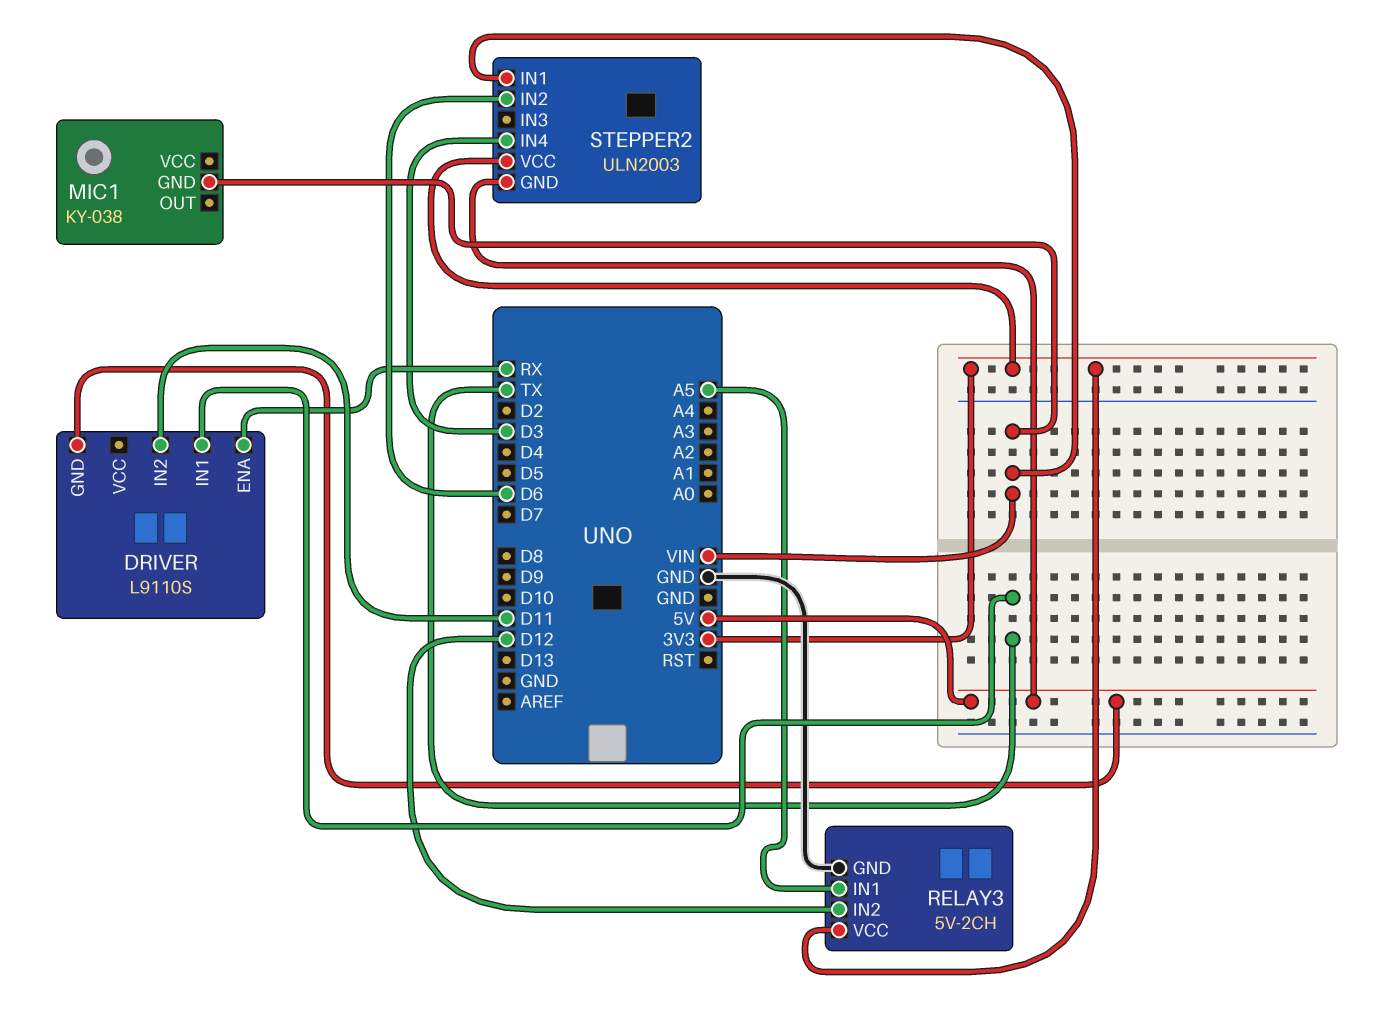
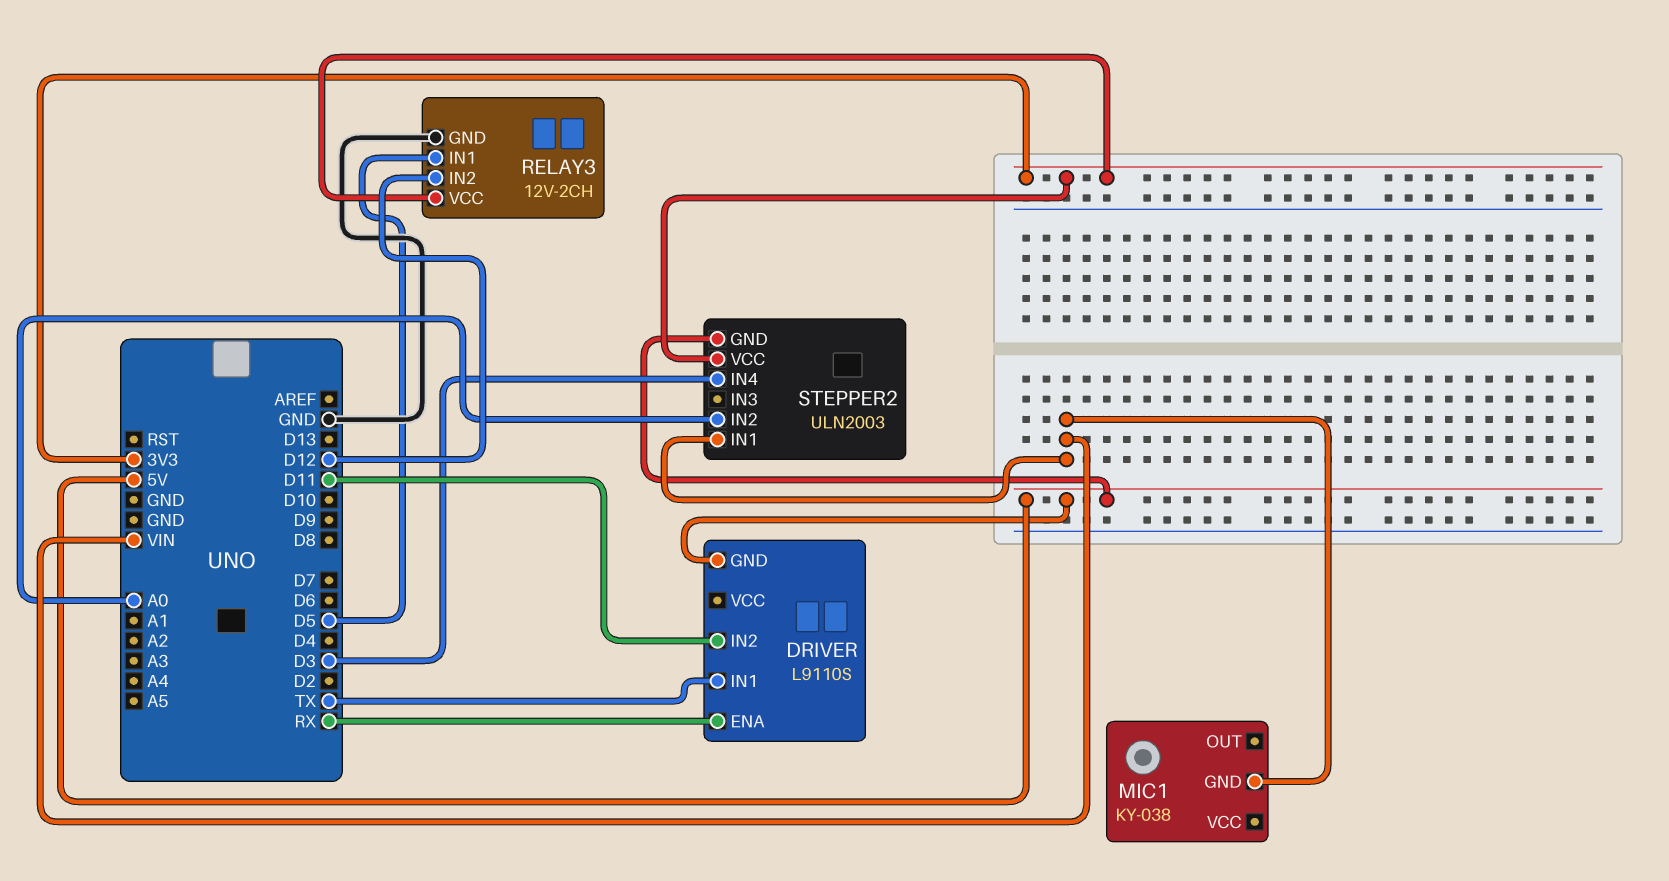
RELAY3: 5V-2CH -> 12V-2CH
RELAY3 pin IN1: A5 -> D5
STEPPER2 pin IN2: D6 -> A0

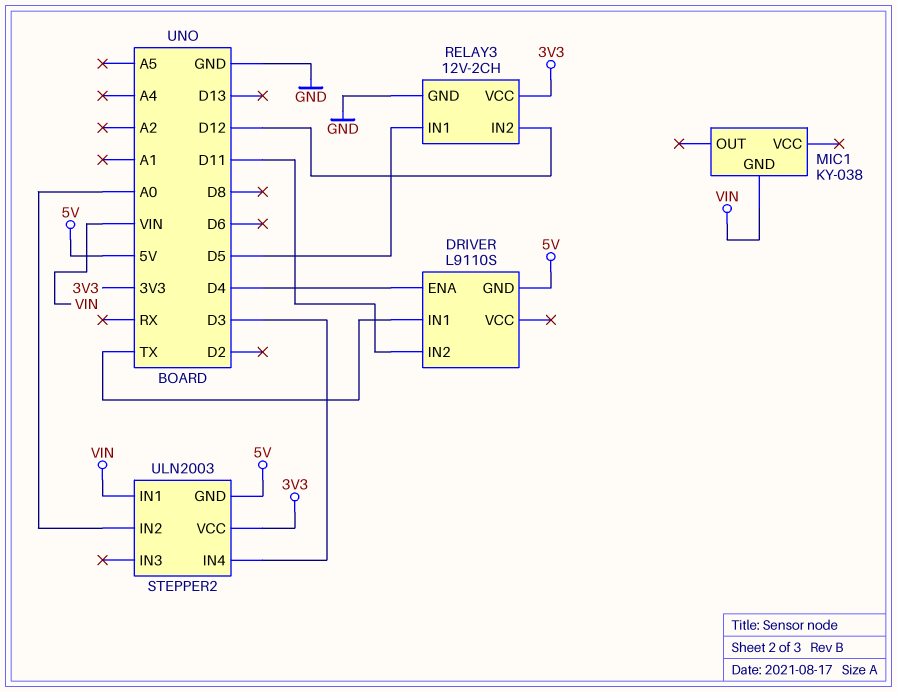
DRIVER pin ENA: RX -> D4

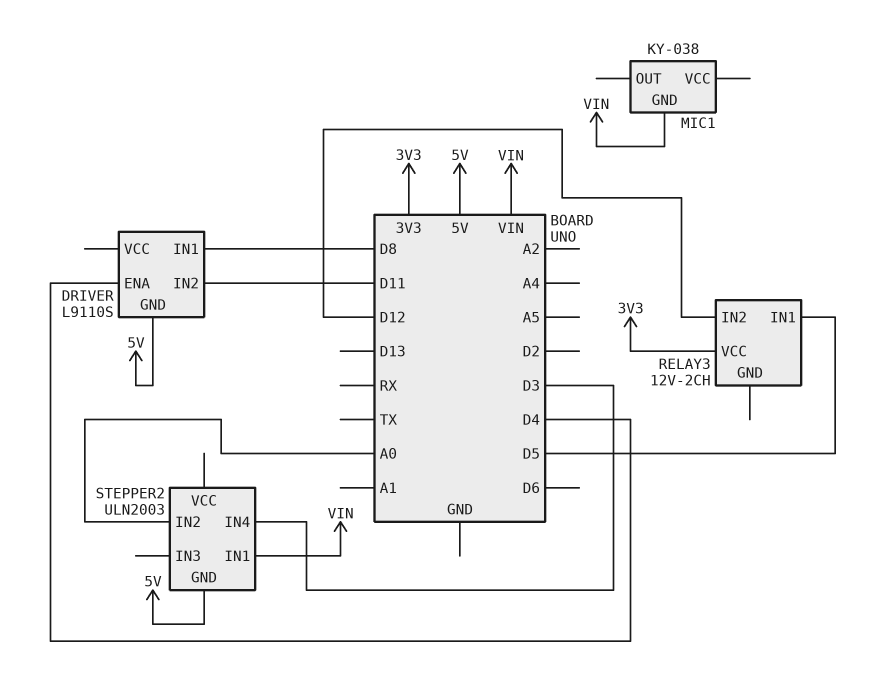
DRIVER pin IN1: TX -> D8
RELAY3 pin GND: GND -> none
STEPPER2 pin VCC: 3V3 -> none

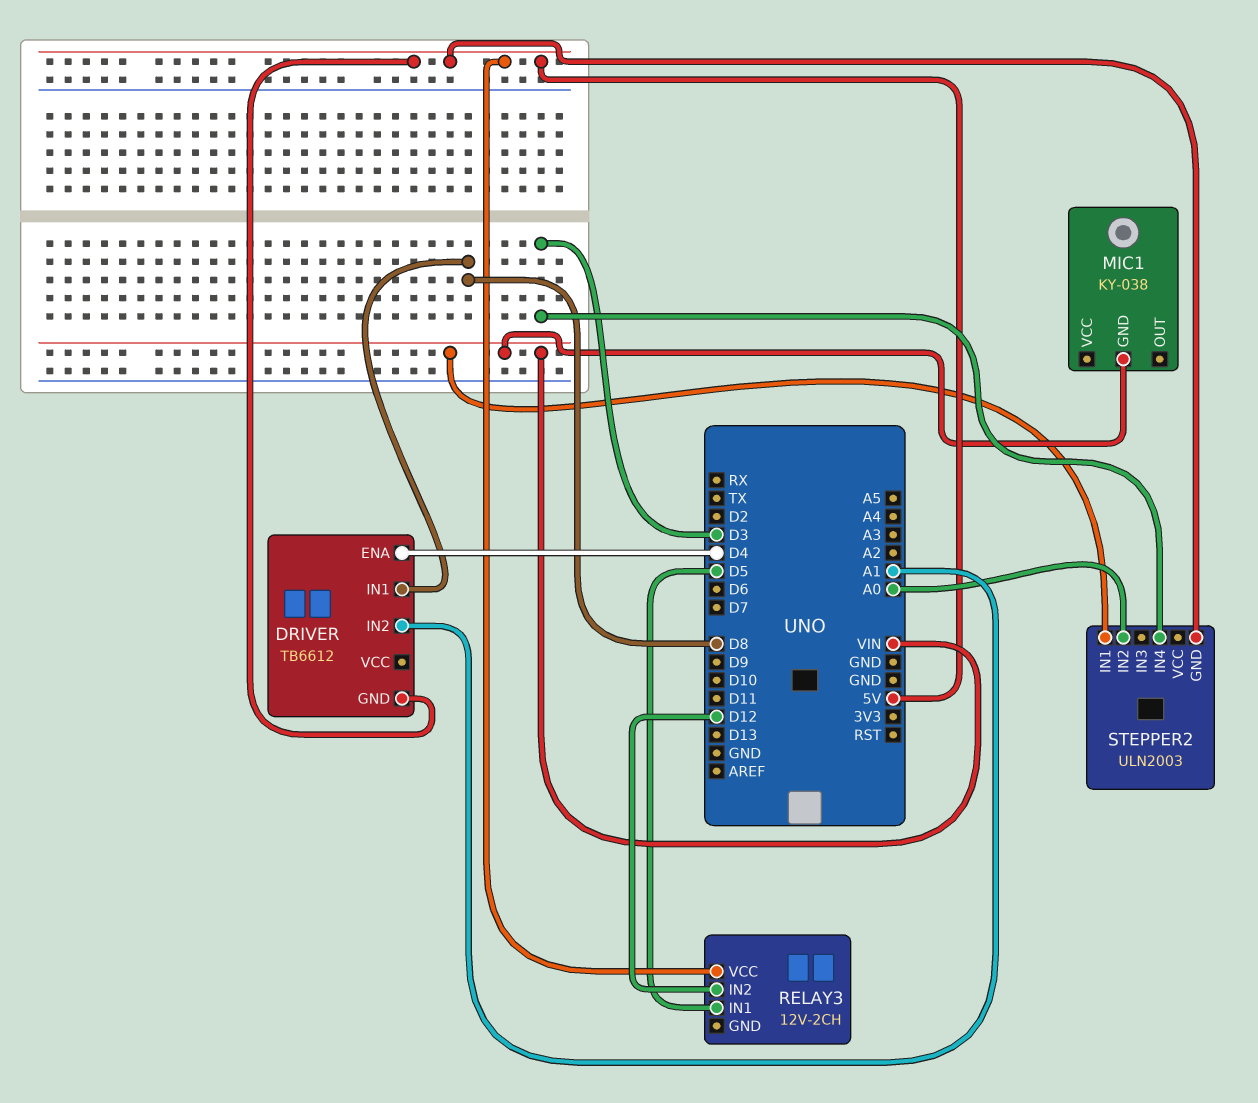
DRIVER: L9110S -> TB6612
DRIVER pin IN2: D11 -> A1
RELAY3 pin VCC: 3V3 -> 5V

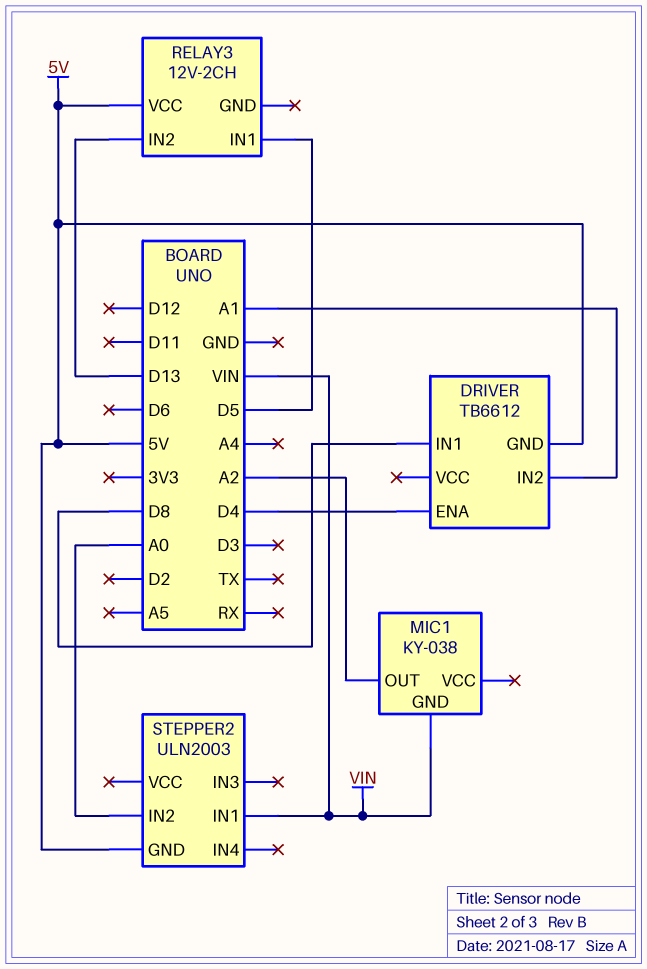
MIC1 pin OUT: none -> A2
RELAY3 pin IN2: D12 -> D13
STEPPER2 pin IN4: D3 -> none

